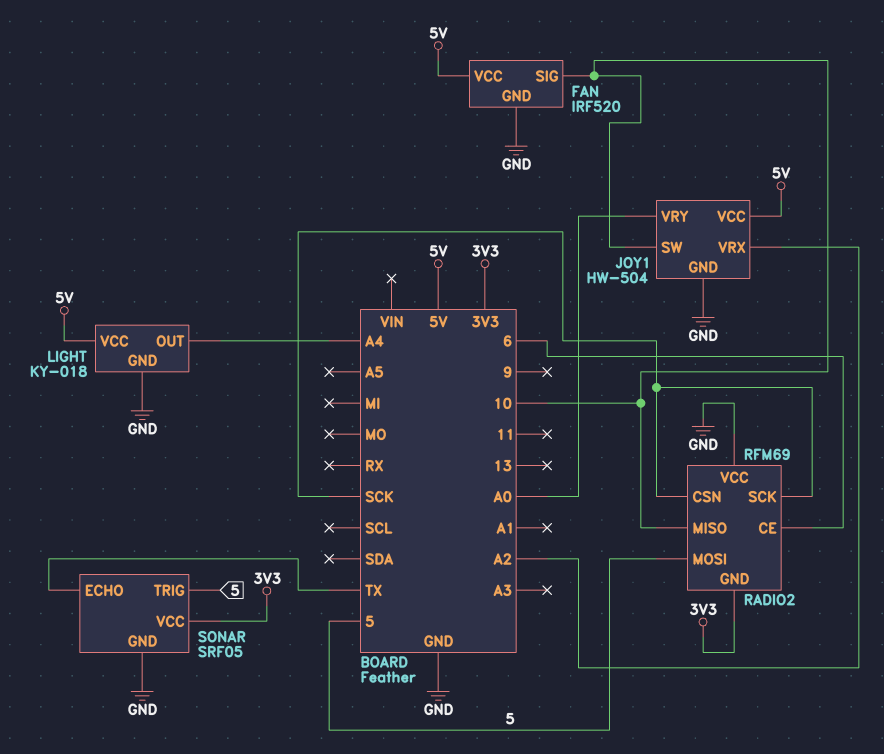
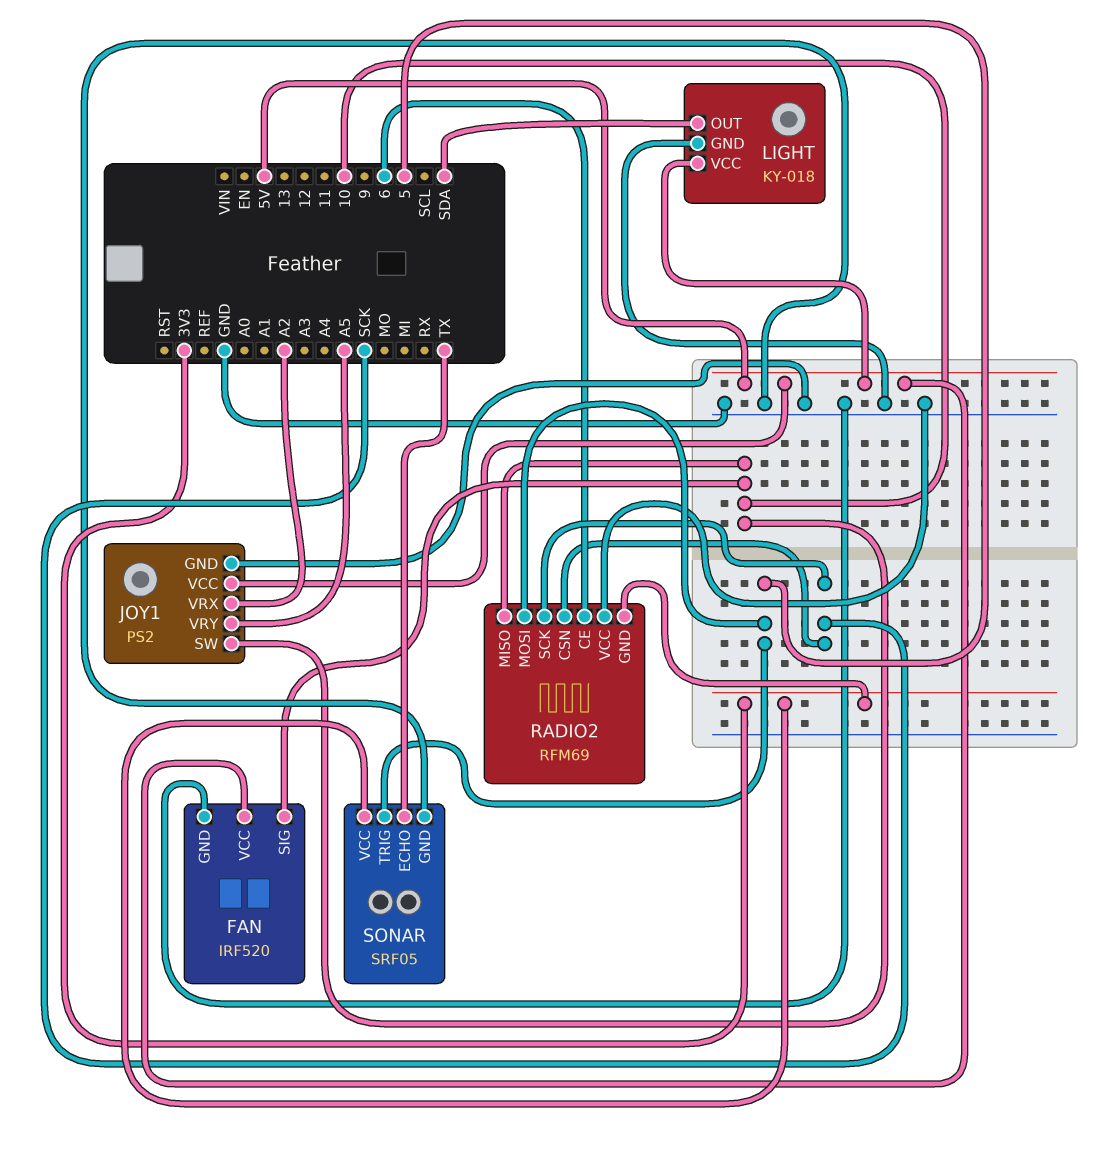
JOY1: HW-504 -> PS2
JOY1 pin VRY: A0 -> A5
LIGHT pin OUT: A4 -> SDA

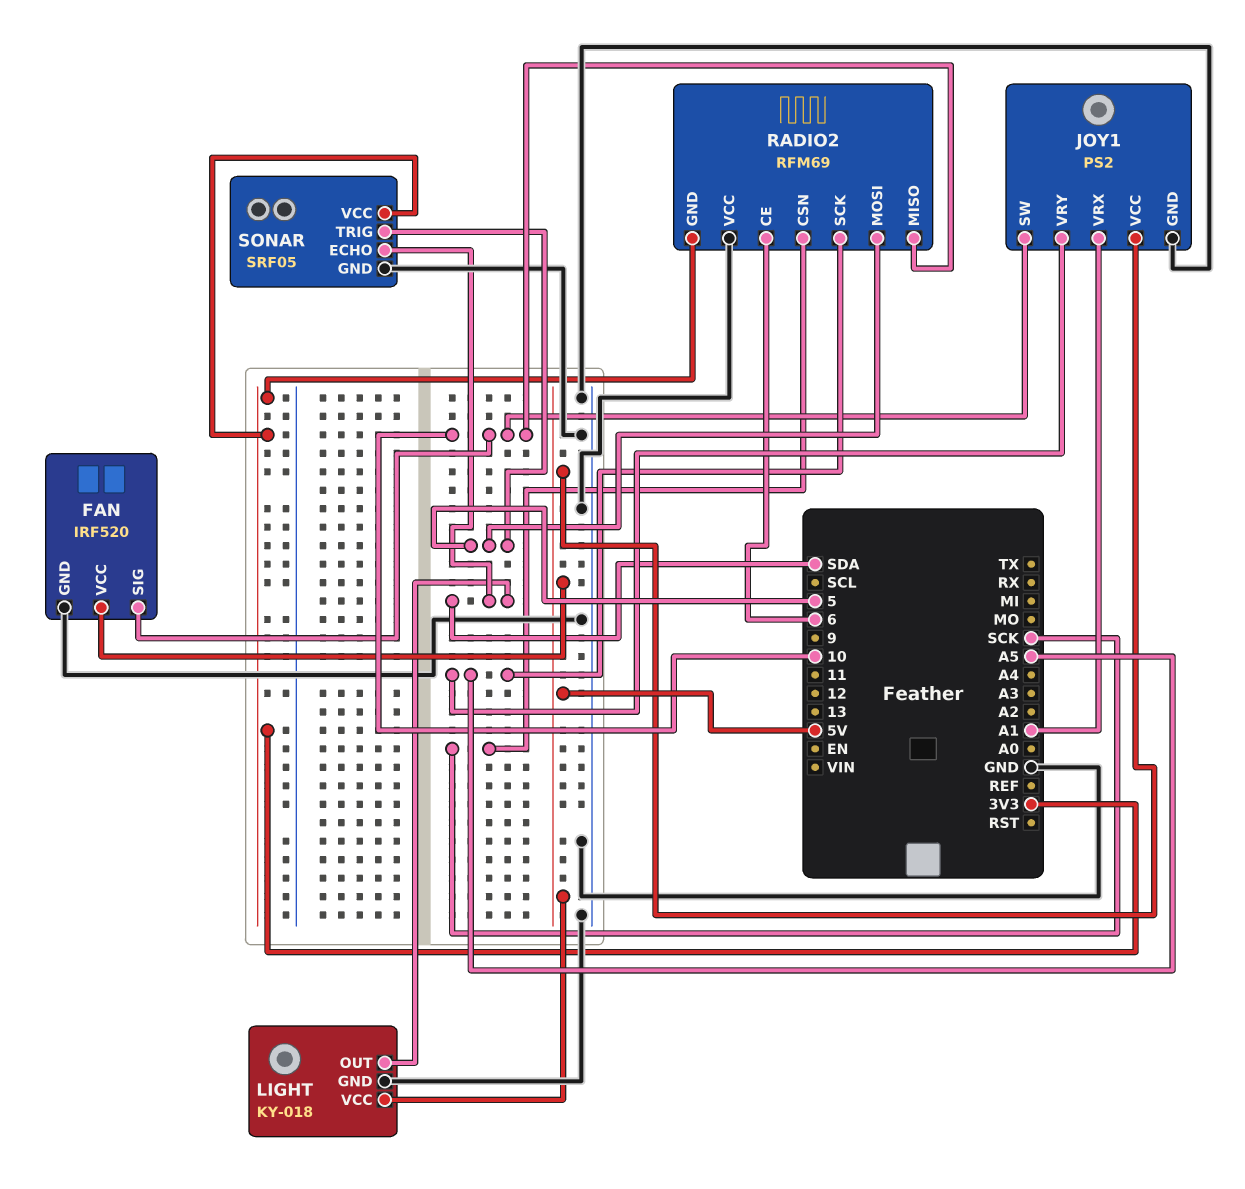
JOY1 pin VRX: A2 -> A1
RADIO2 pin SCK: SCK -> A5
SONAR pin ECHO: TX -> SDA

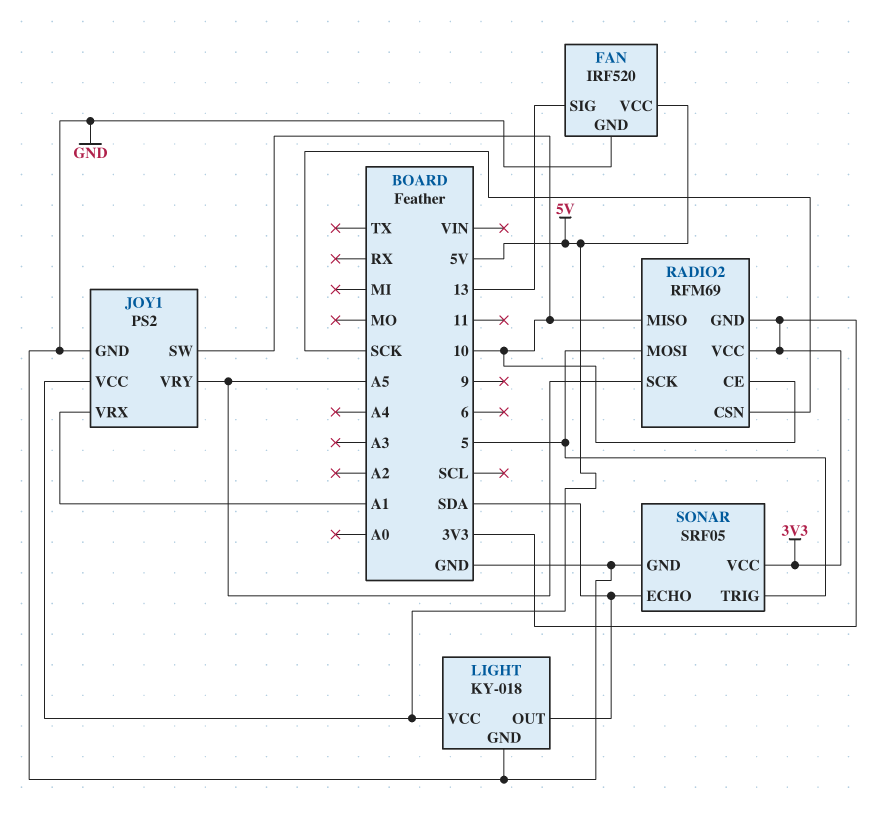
FAN pin SIG: 10 -> 13
RADIO2 pin CE: 6 -> 10
RADIO2 pin VCC: GND -> 3V3

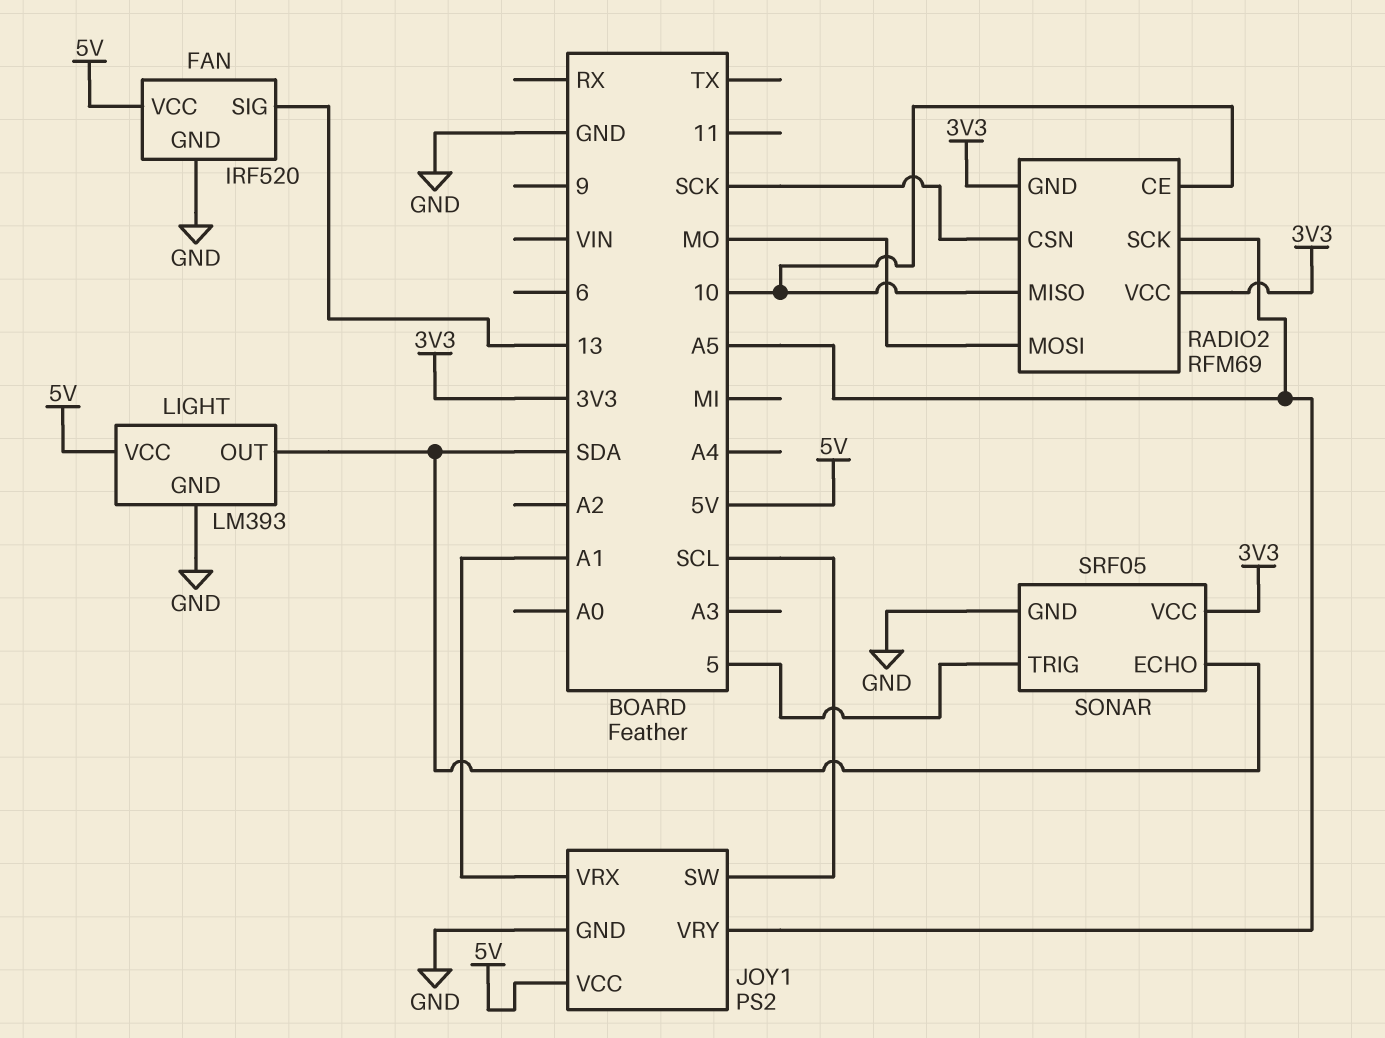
JOY1 pin SW: 10 -> SCL
LIGHT: KY-018 -> LM393
RADIO2 pin MOSI: 5 -> MO

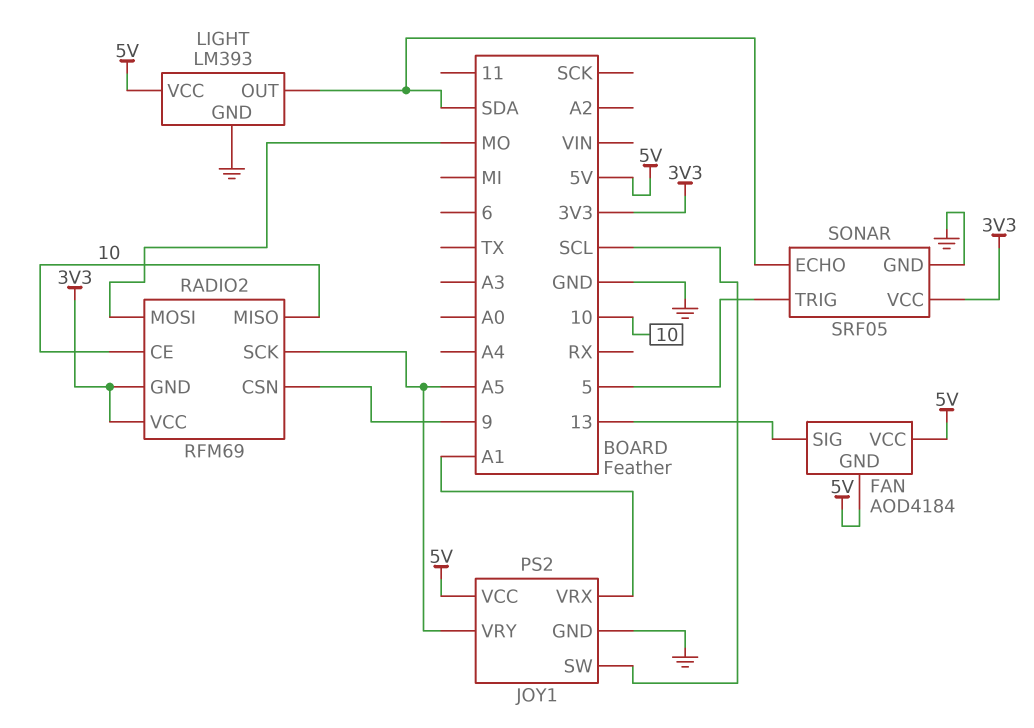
FAN: IRF520 -> AOD4184
FAN pin GND: GND -> 5V
RADIO2 pin CSN: SCK -> 9

